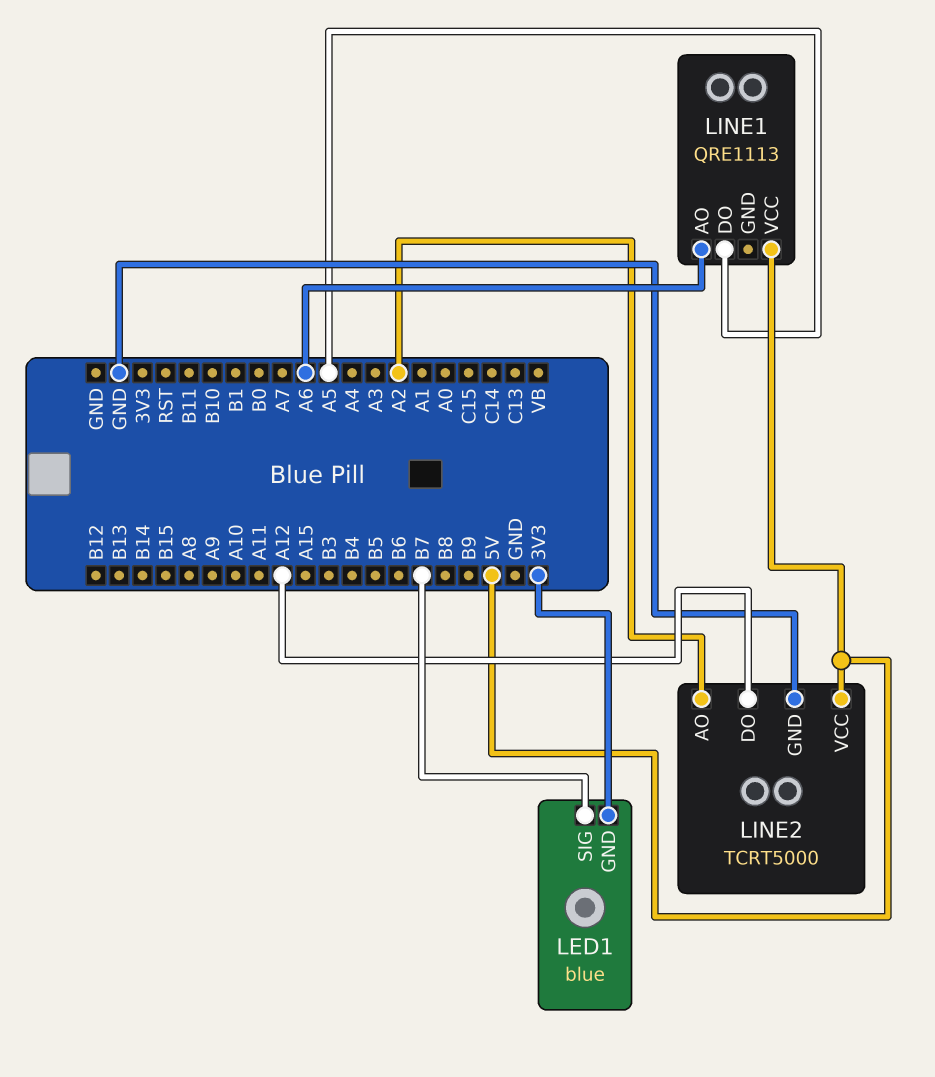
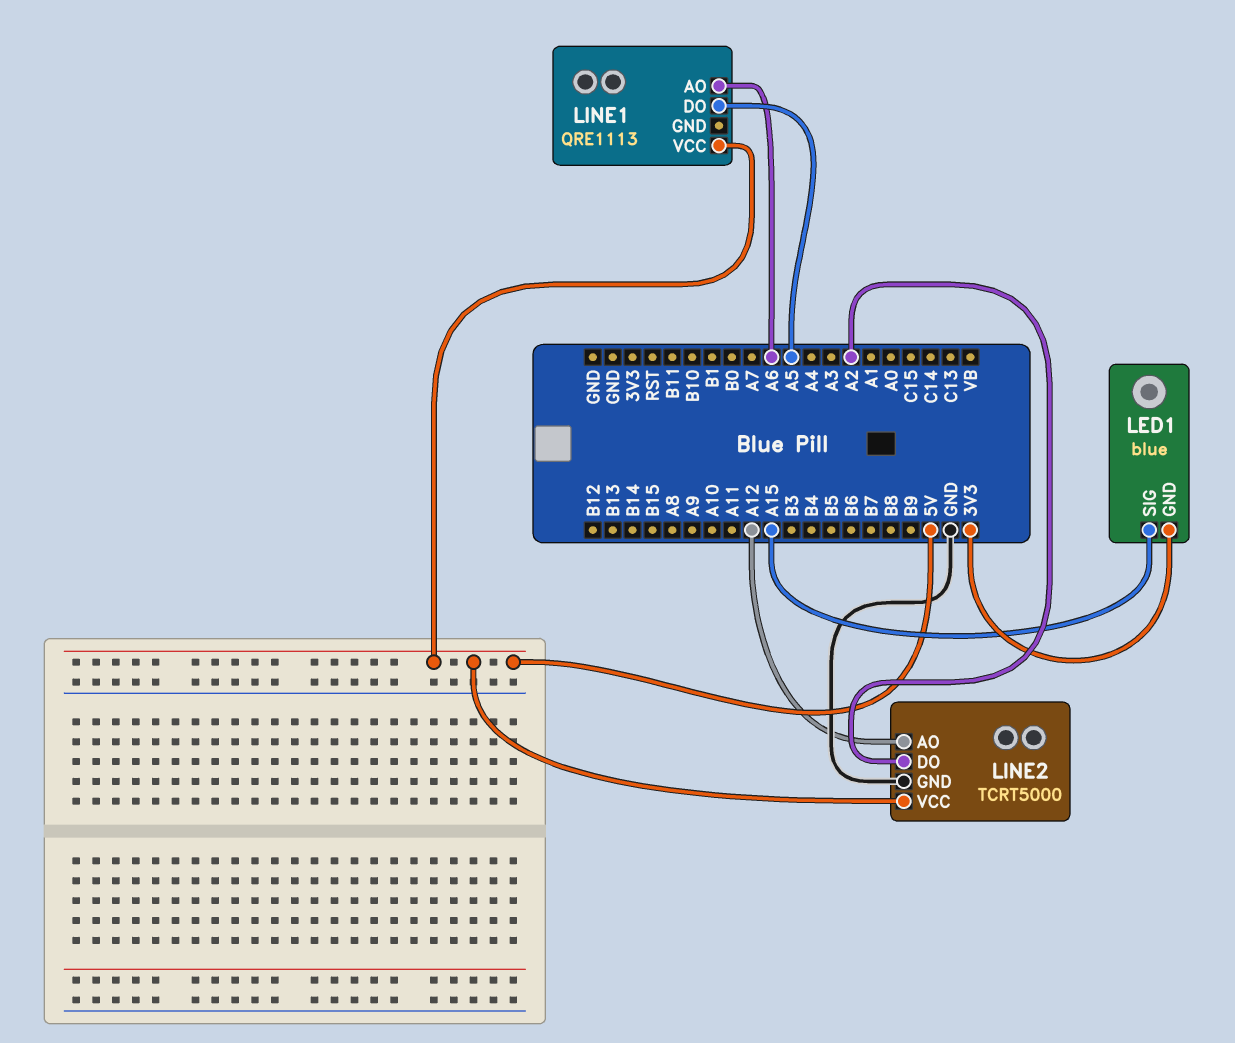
LED1 pin SIG: B7 -> A15
LINE2 pin AO: A2 -> A12
LINE2 pin DO: A12 -> A2

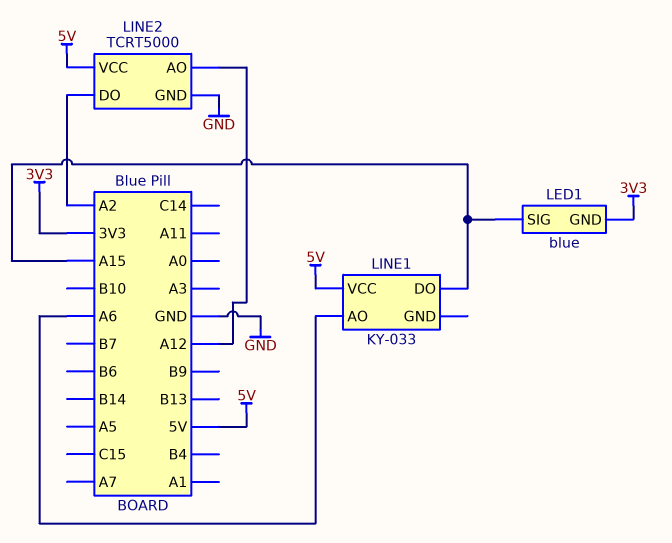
LINE1: QRE1113 -> KY-033
LINE1 pin DO: A5 -> A15

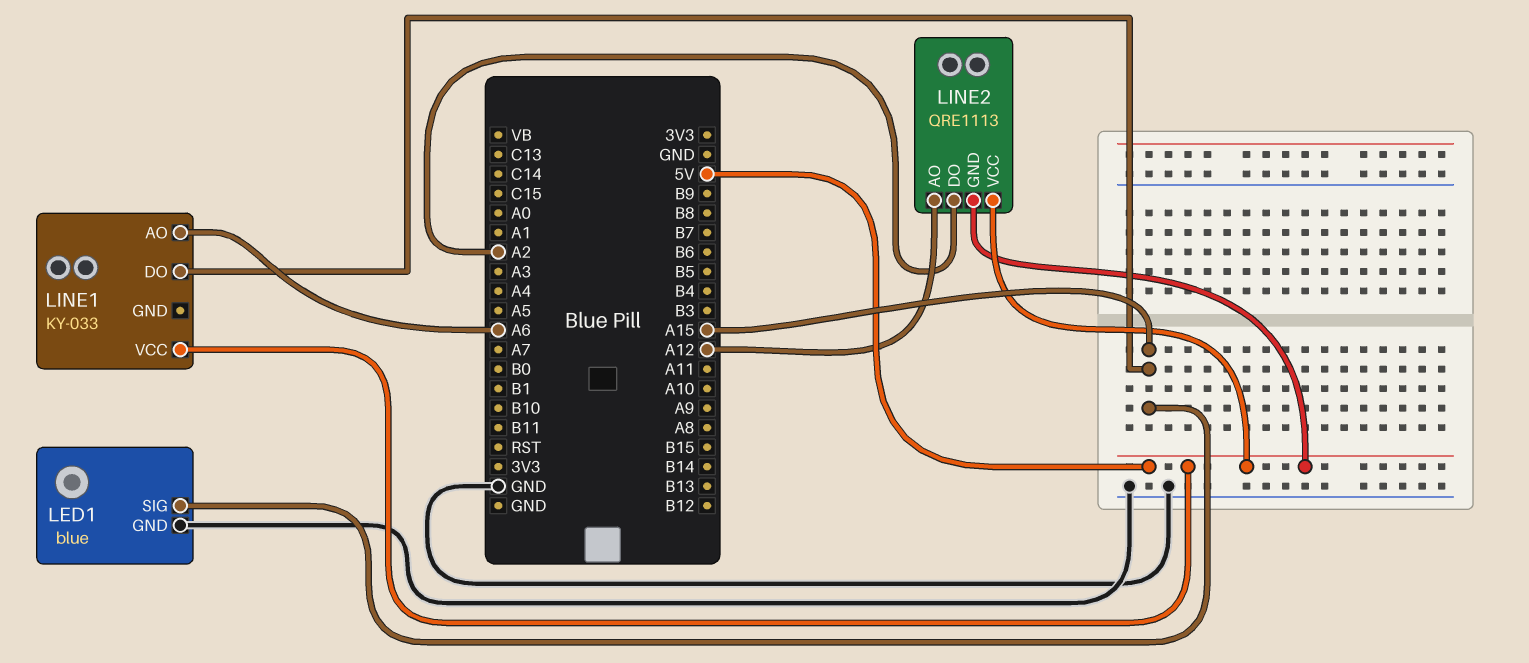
LED1 pin GND: 3V3 -> GND
LINE2: TCRT5000 -> QRE1113
LINE2 pin GND: GND -> 5V

